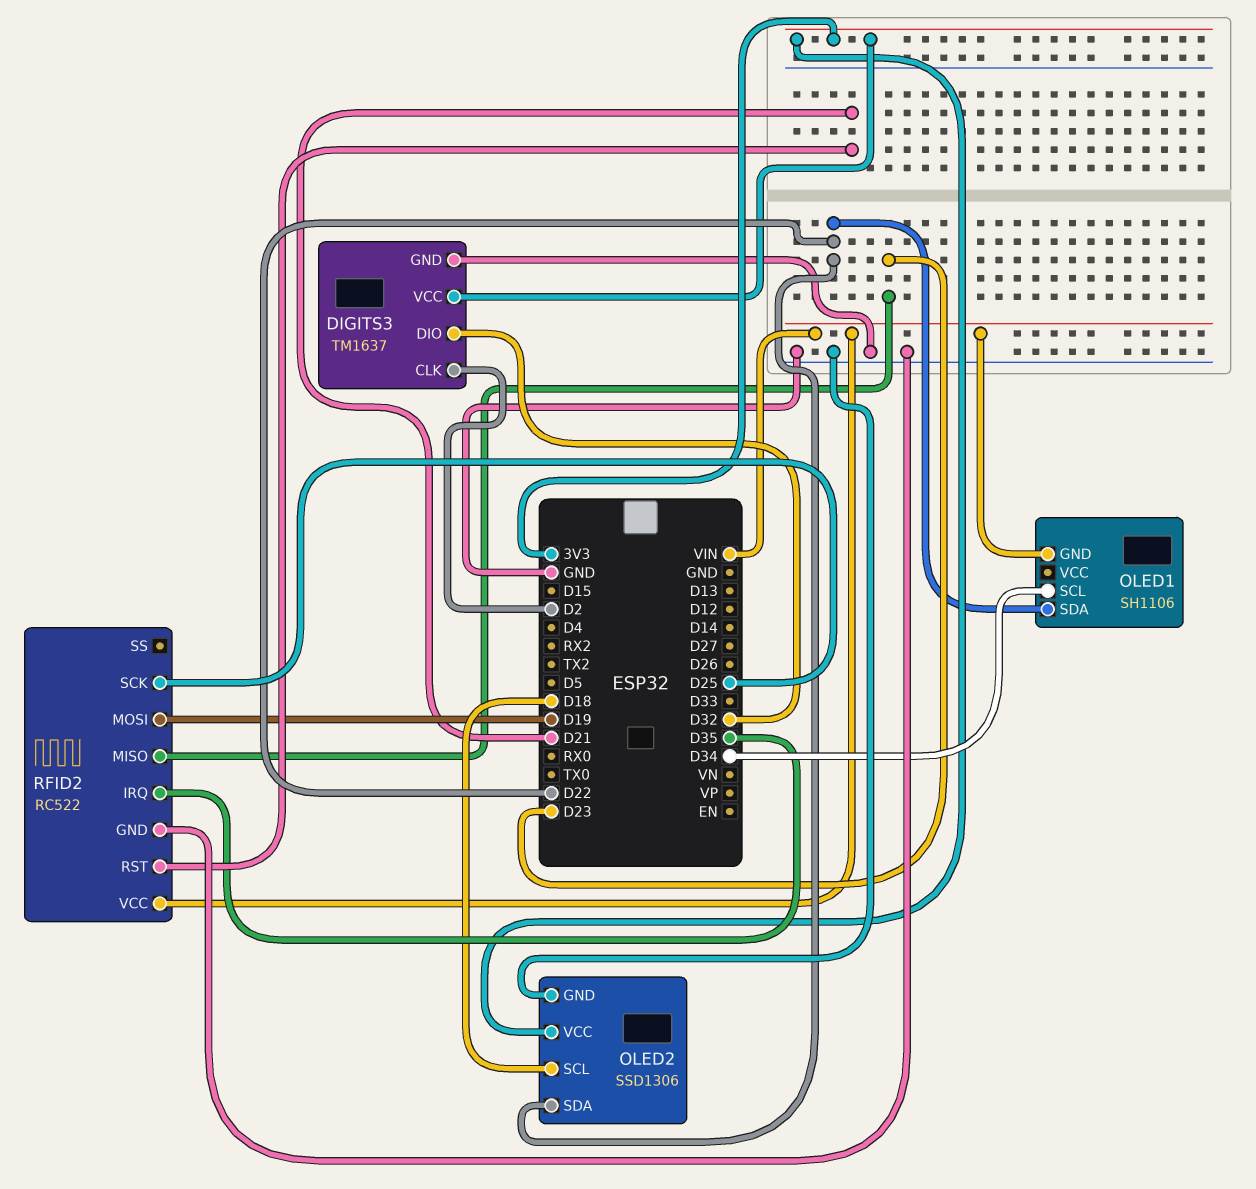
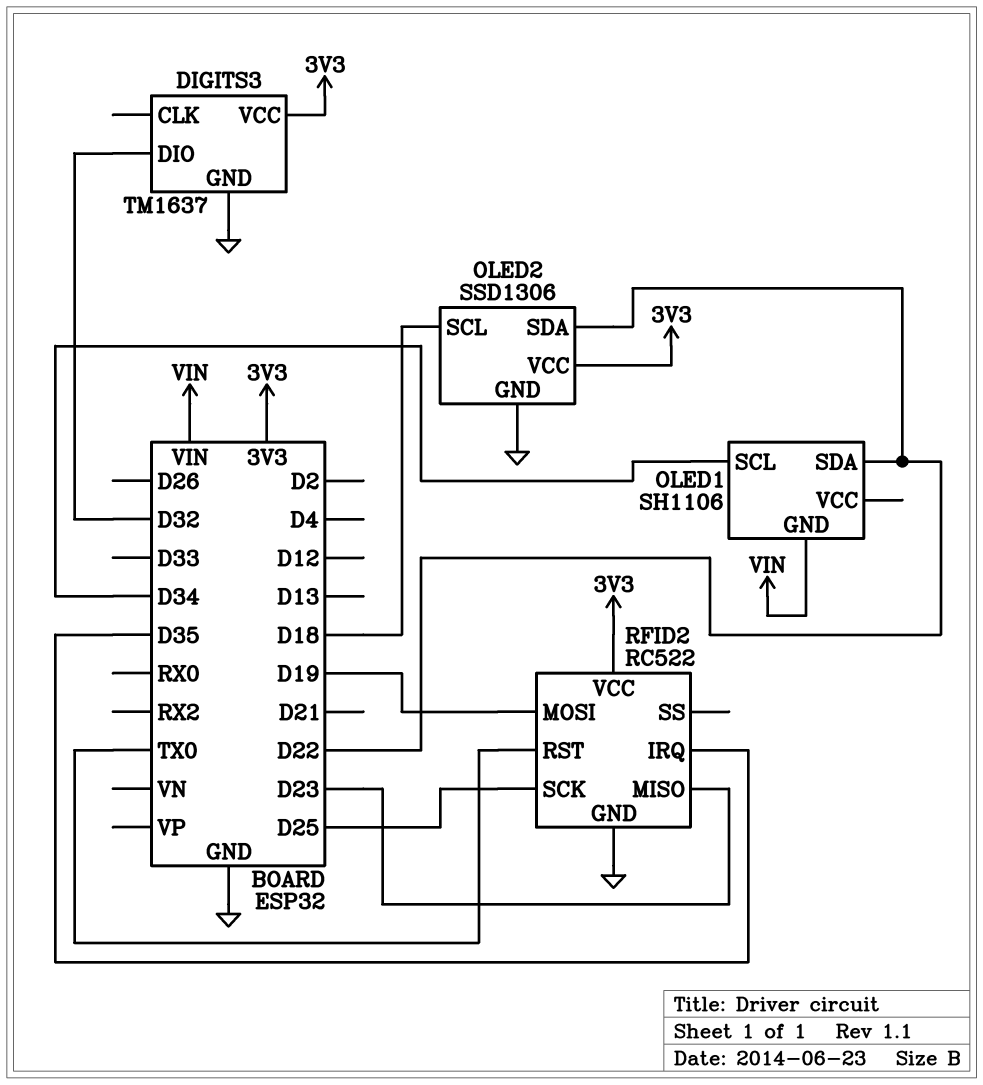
DIGITS3 pin CLK: D2 -> none
RFID2 pin RST: D21 -> TX0
RFID2 pin VCC: VIN -> 3V3

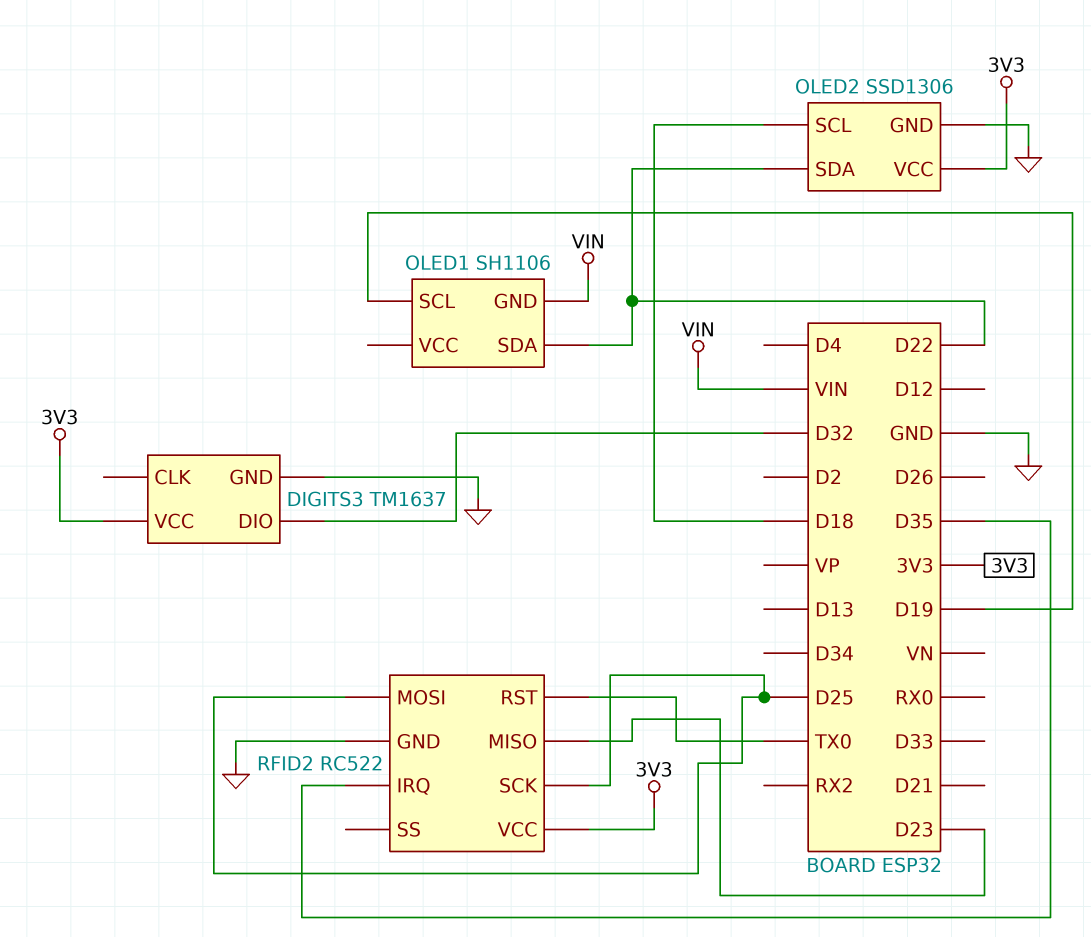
OLED1 pin SCL: D34 -> D19
RFID2 pin MOSI: D19 -> D25

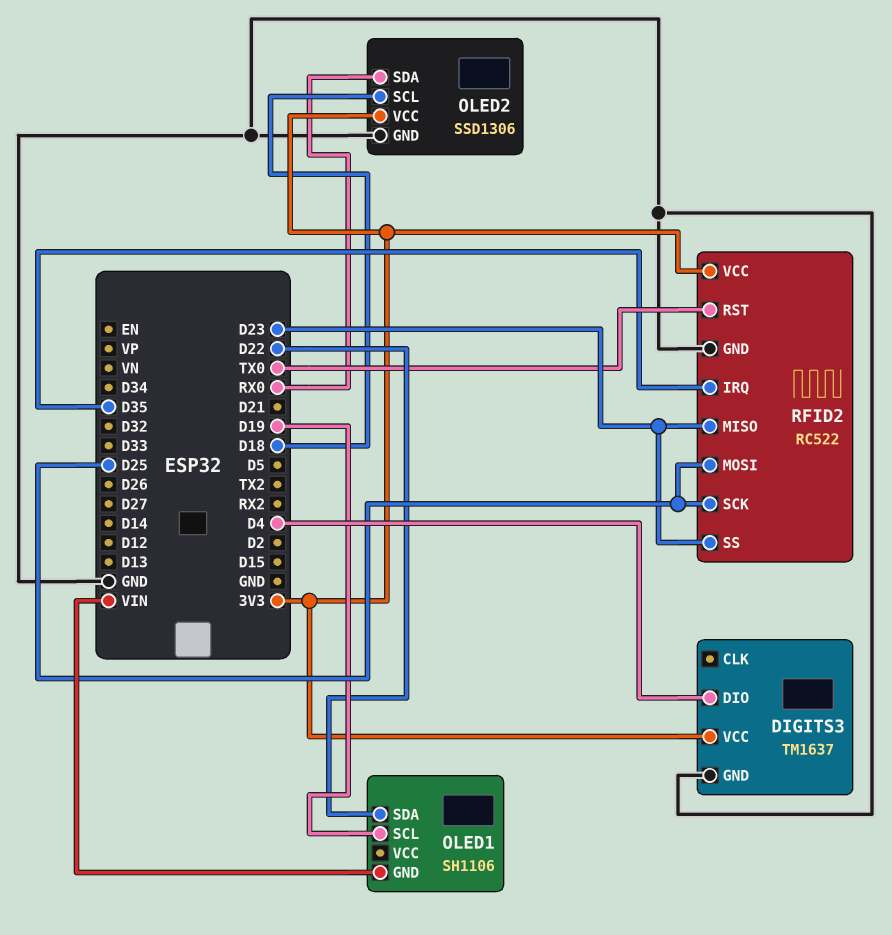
DIGITS3 pin DIO: D32 -> D4
OLED2 pin SDA: D22 -> RX0
RFID2 pin SS: none -> D23

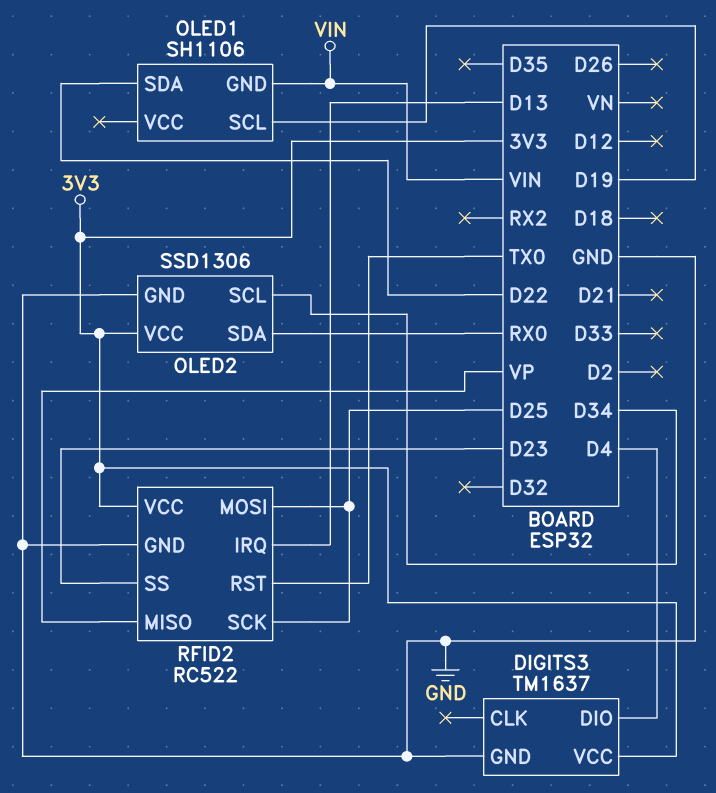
OLED2 pin SCL: D18 -> D34
RFID2 pin IRQ: D35 -> D13
RFID2 pin MISO: D23 -> VP

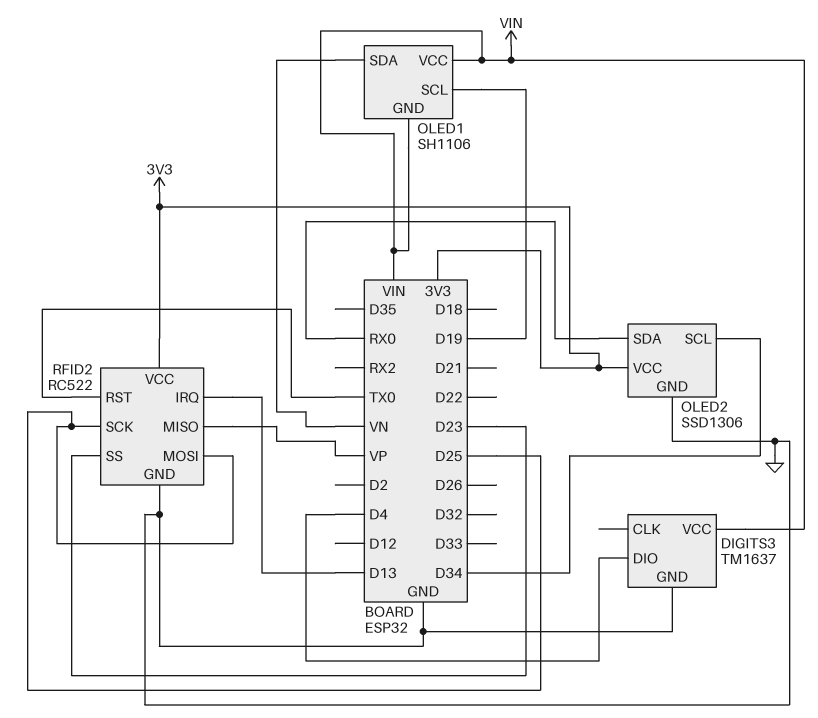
DIGITS3 pin VCC: 3V3 -> VIN
OLED1 pin SDA: D22 -> VN
OLED1 pin VCC: none -> VIN

